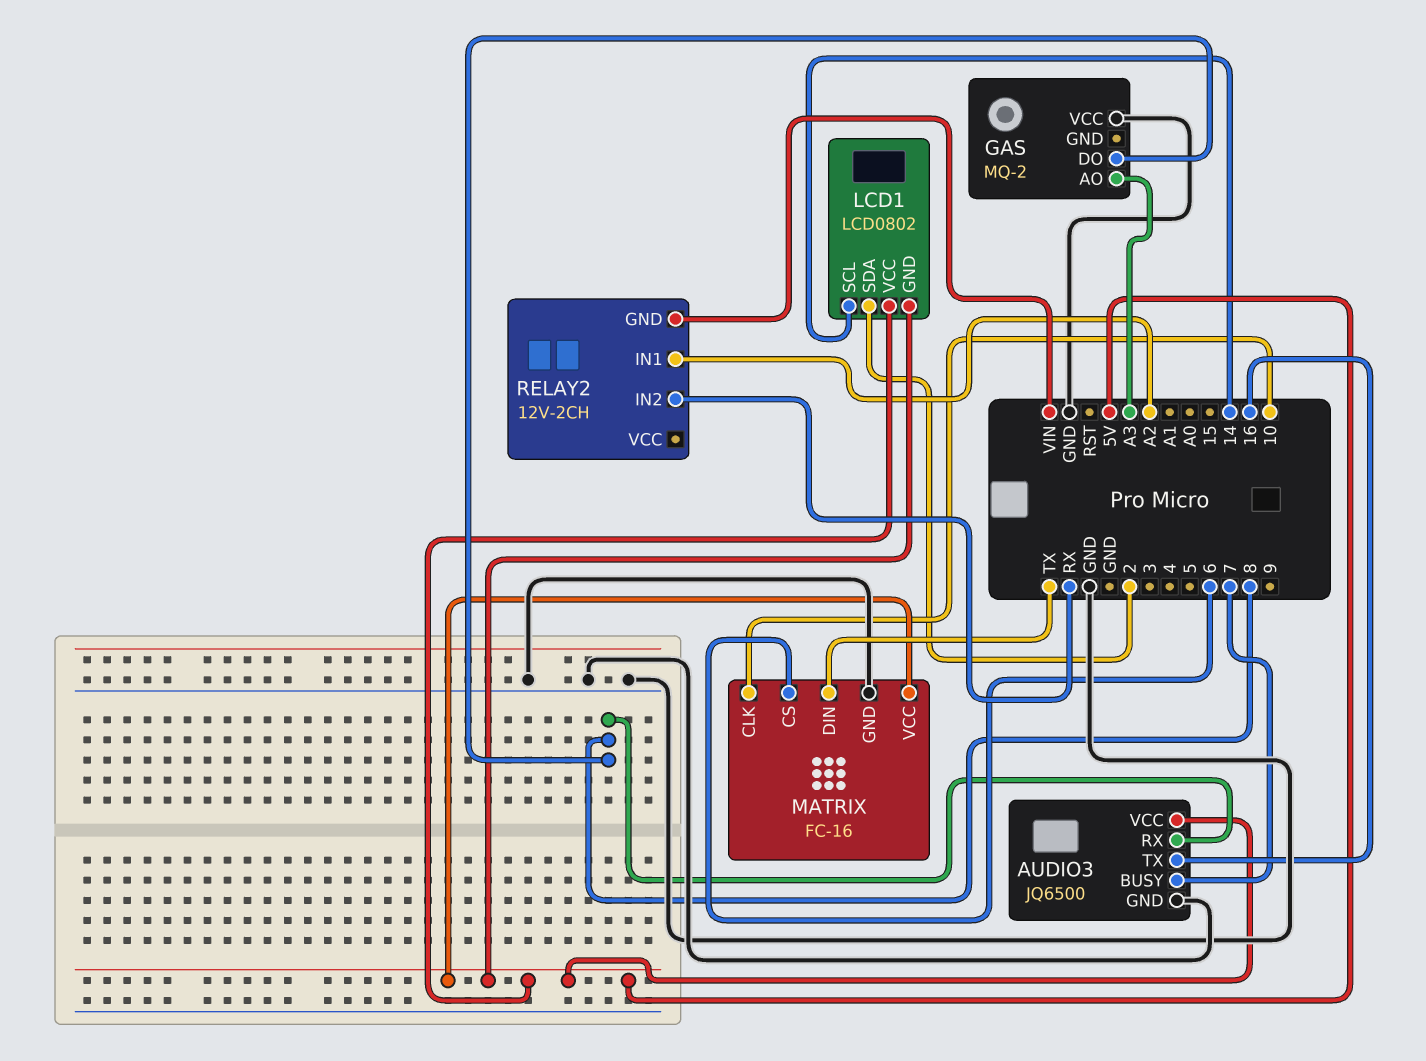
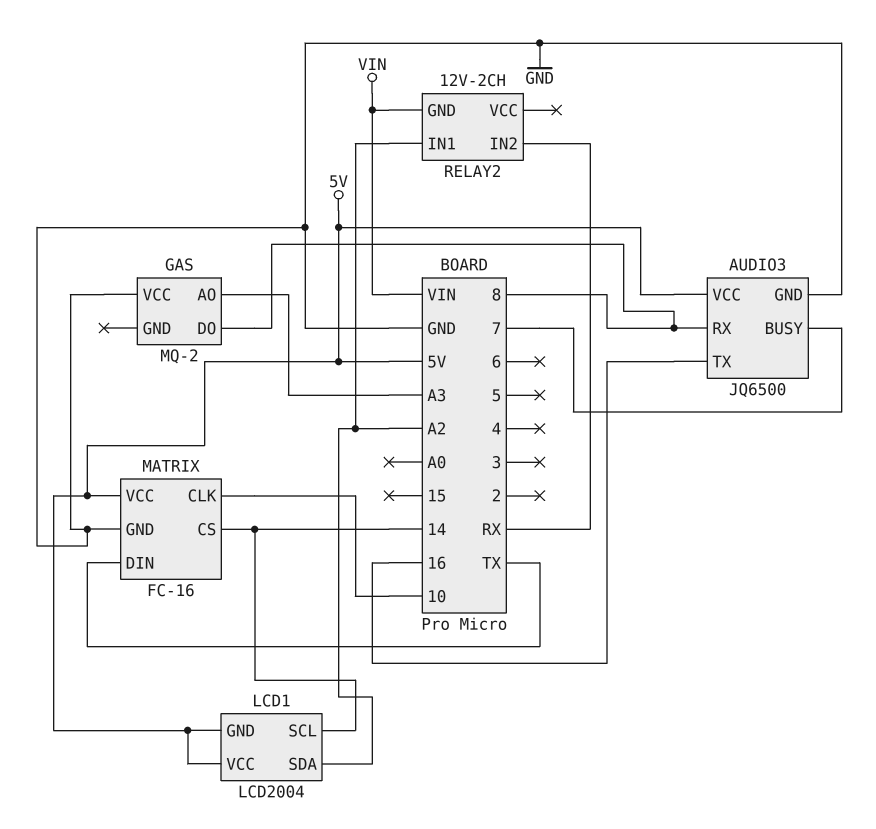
LCD1: LCD0802 -> LCD2004
LCD1 pin SDA: 2 -> A2
MATRIX pin CS: 6 -> 14

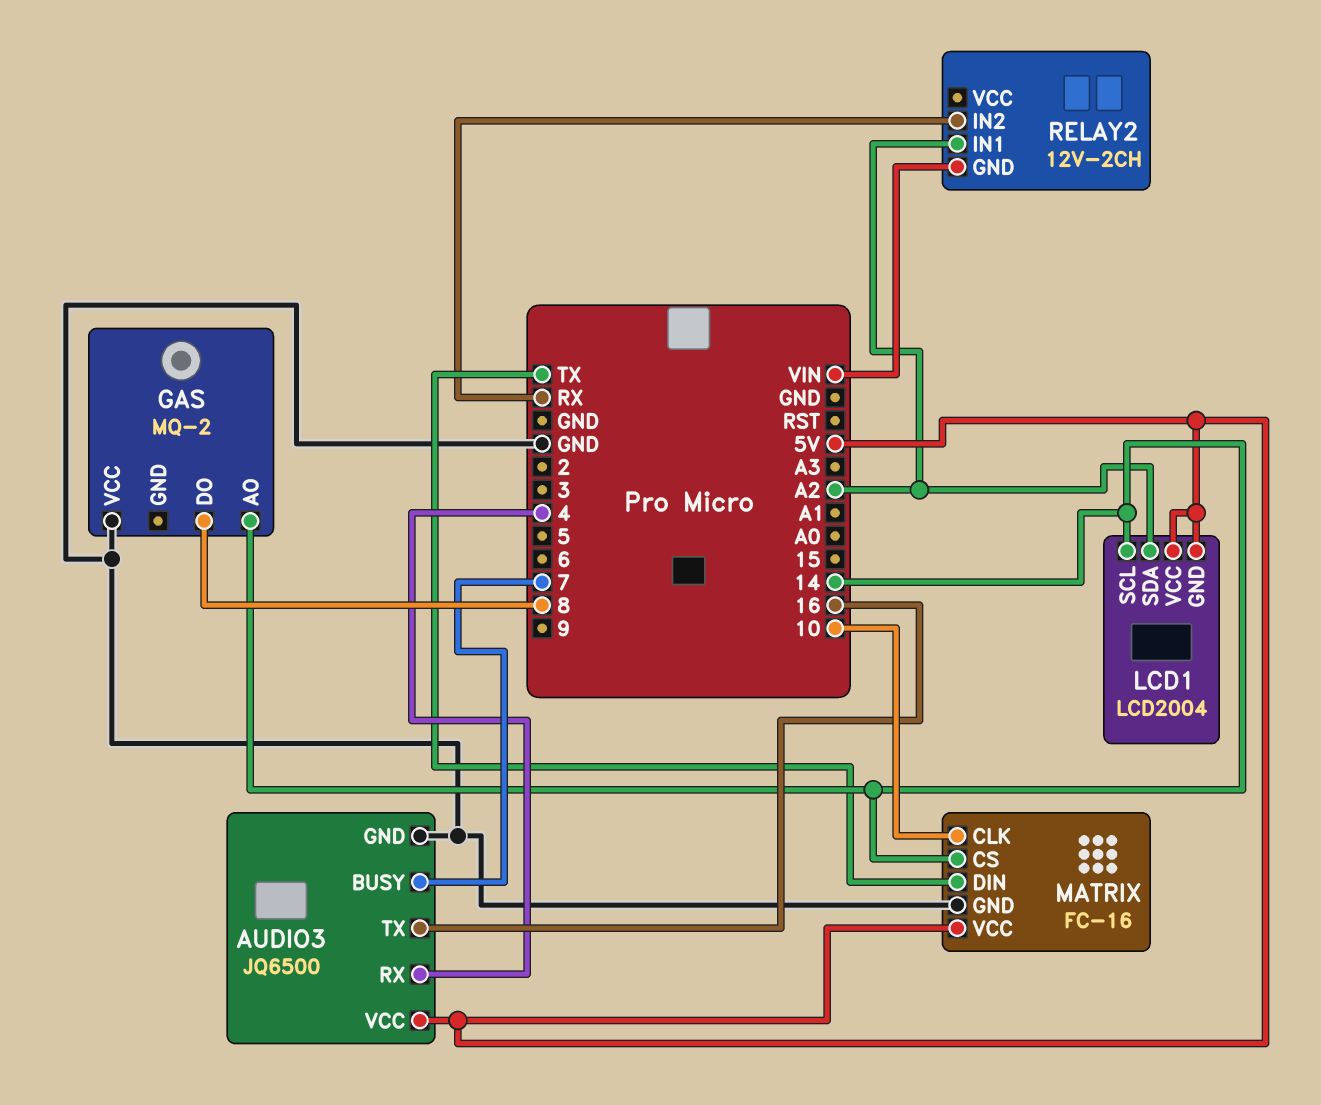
AUDIO3 pin RX: 8 -> 4
GAS pin AO: A3 -> 14

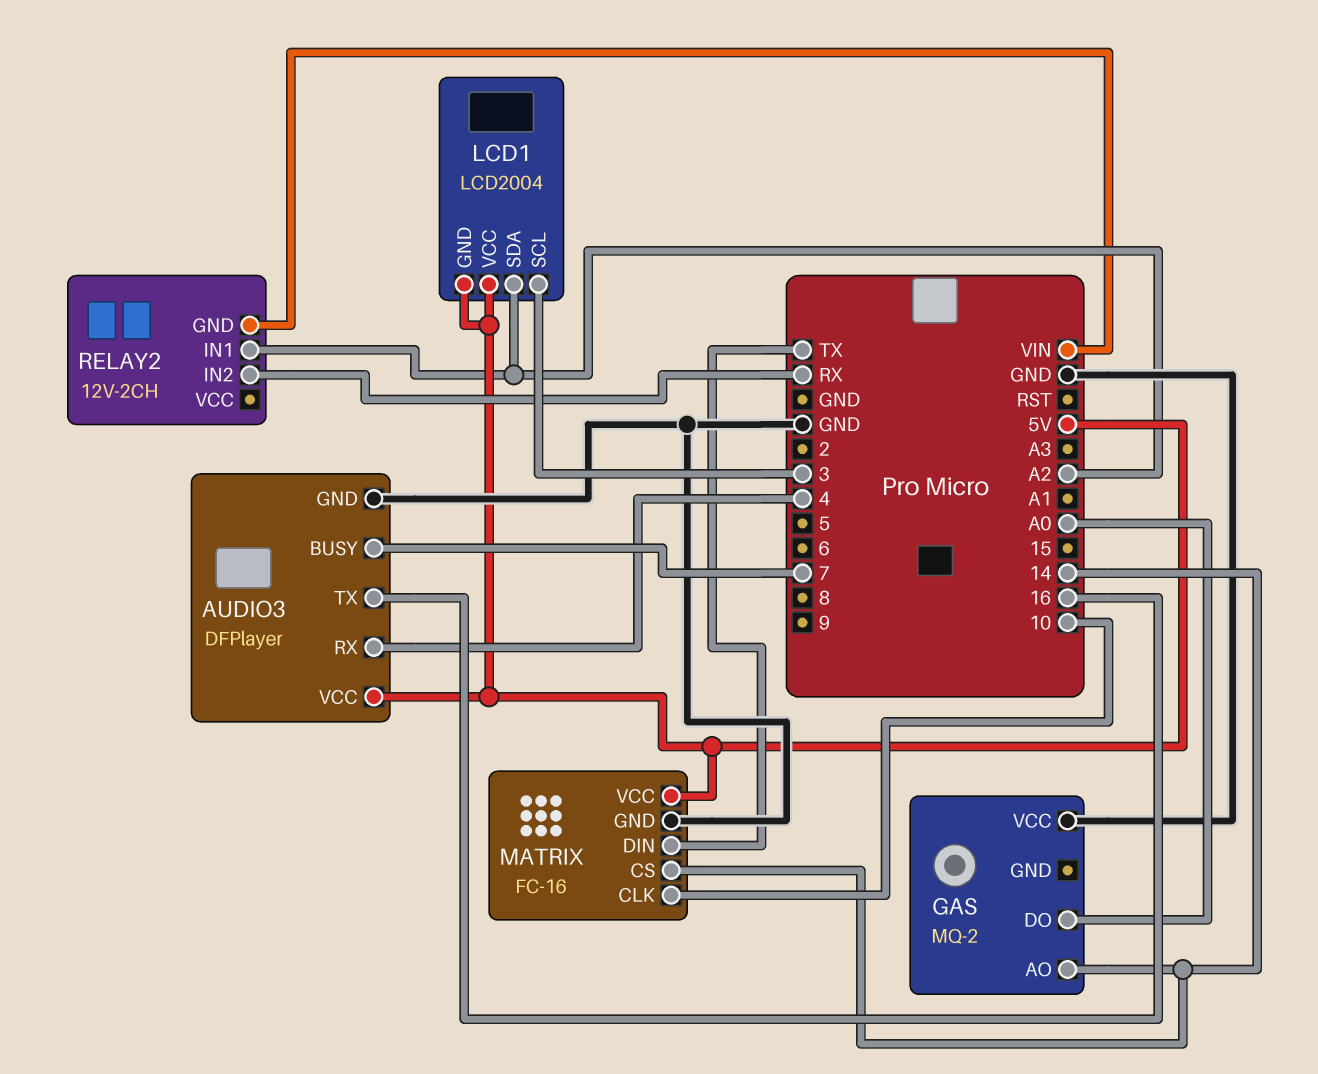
AUDIO3: JQ6500 -> DFPlayer
GAS pin DO: 8 -> A0
LCD1 pin SCL: 14 -> 3

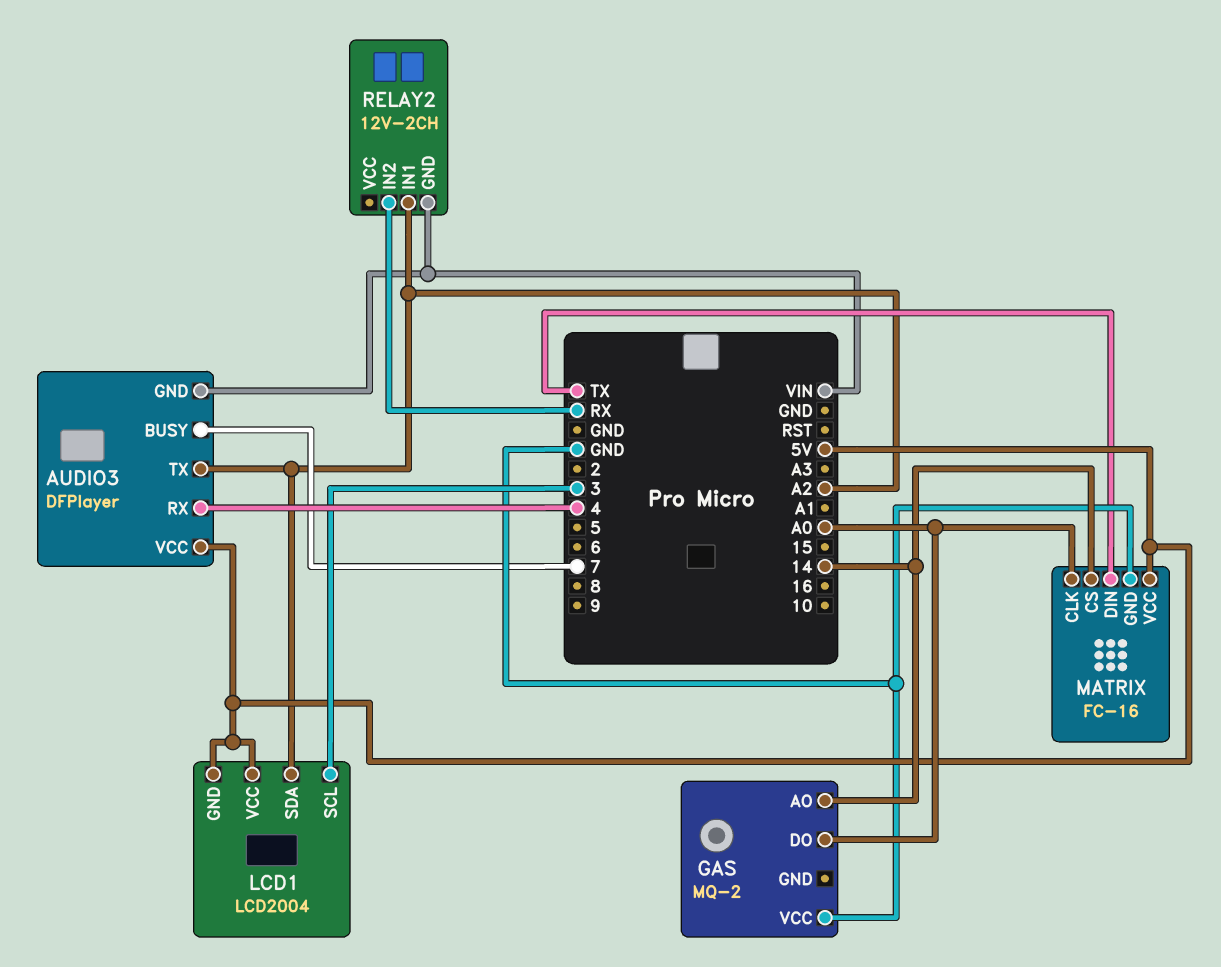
AUDIO3 pin GND: GND -> VIN
AUDIO3 pin TX: 16 -> A2
MATRIX pin CLK: 10 -> A0

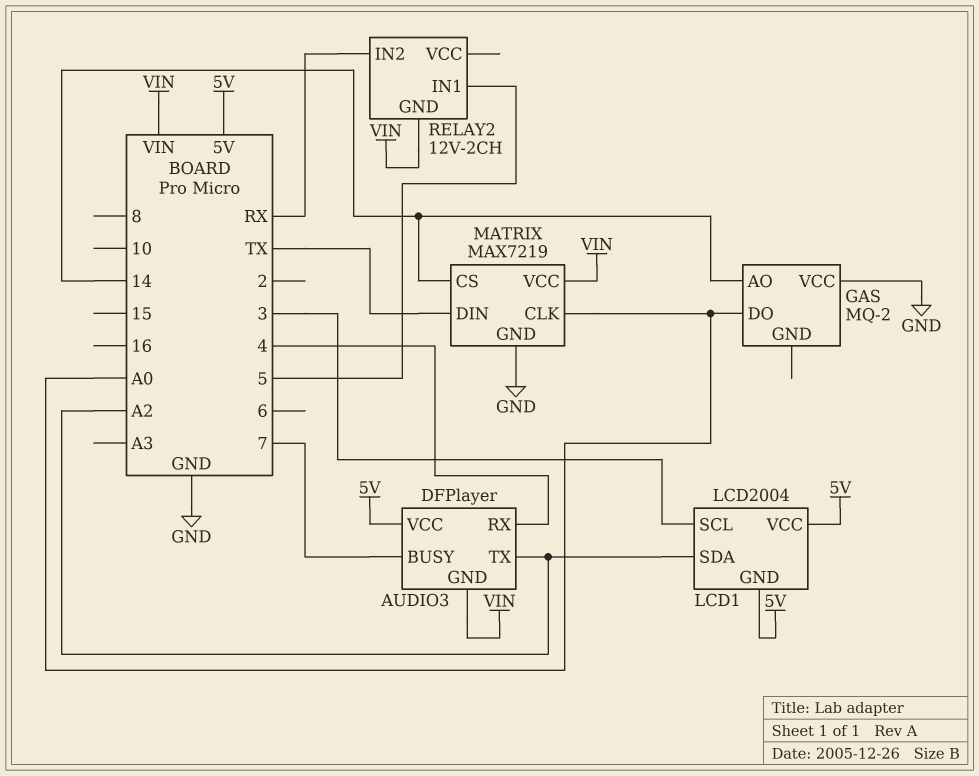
MATRIX: FC-16 -> MAX7219
MATRIX pin VCC: 5V -> VIN
RELAY2 pin IN1: A2 -> 5

